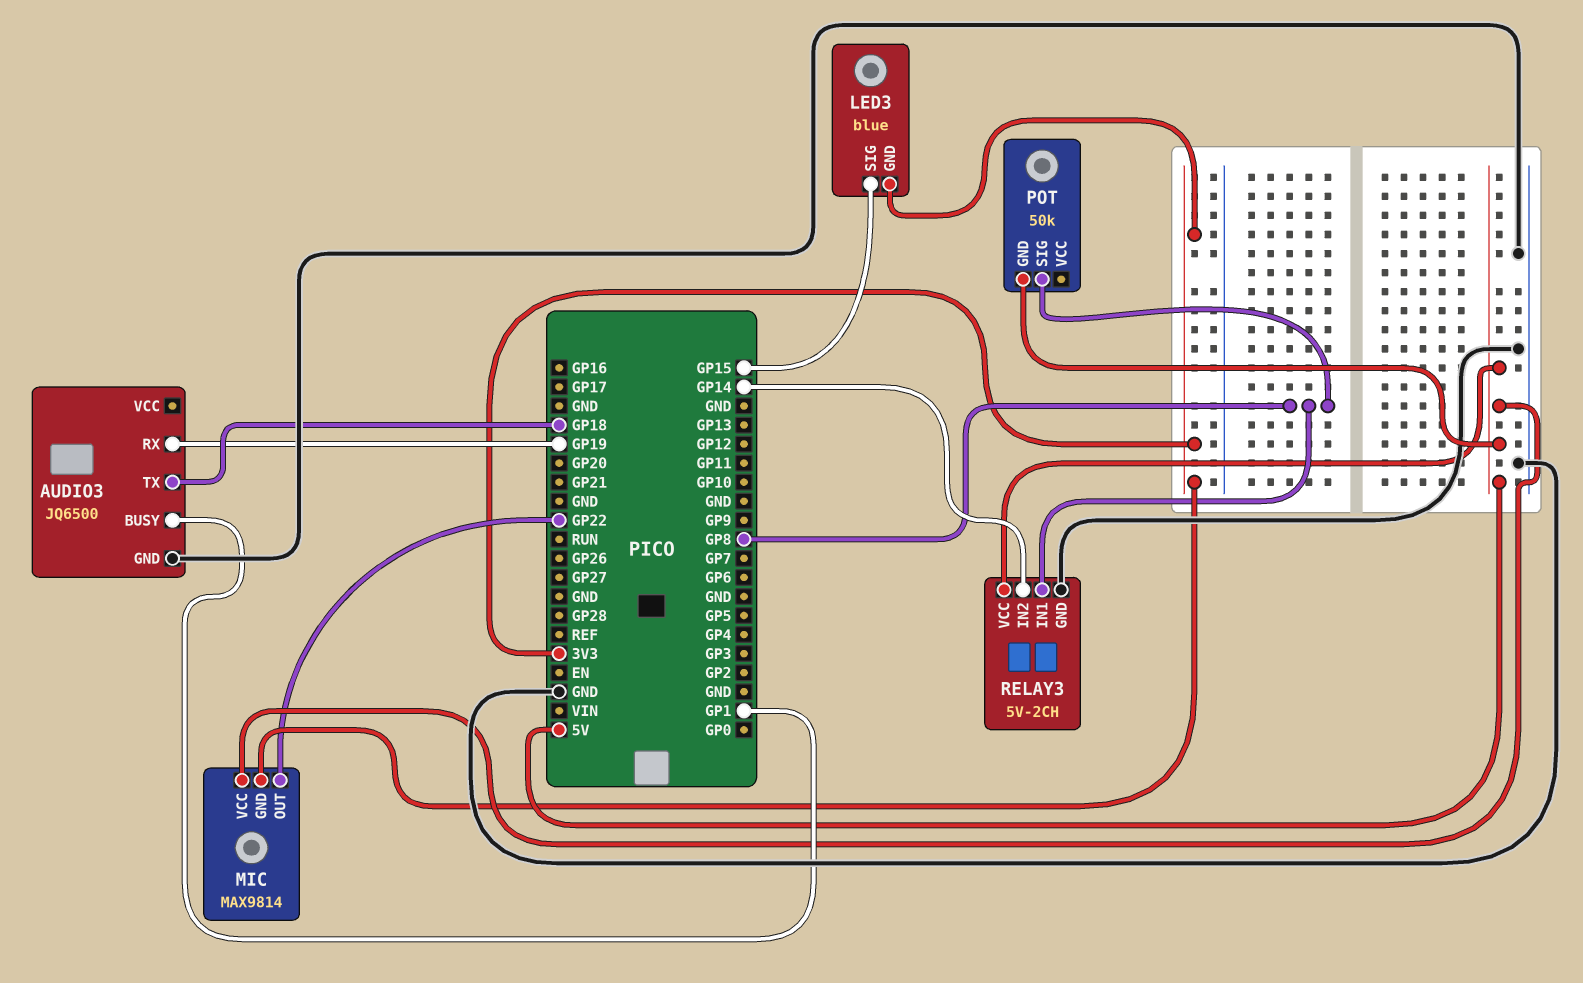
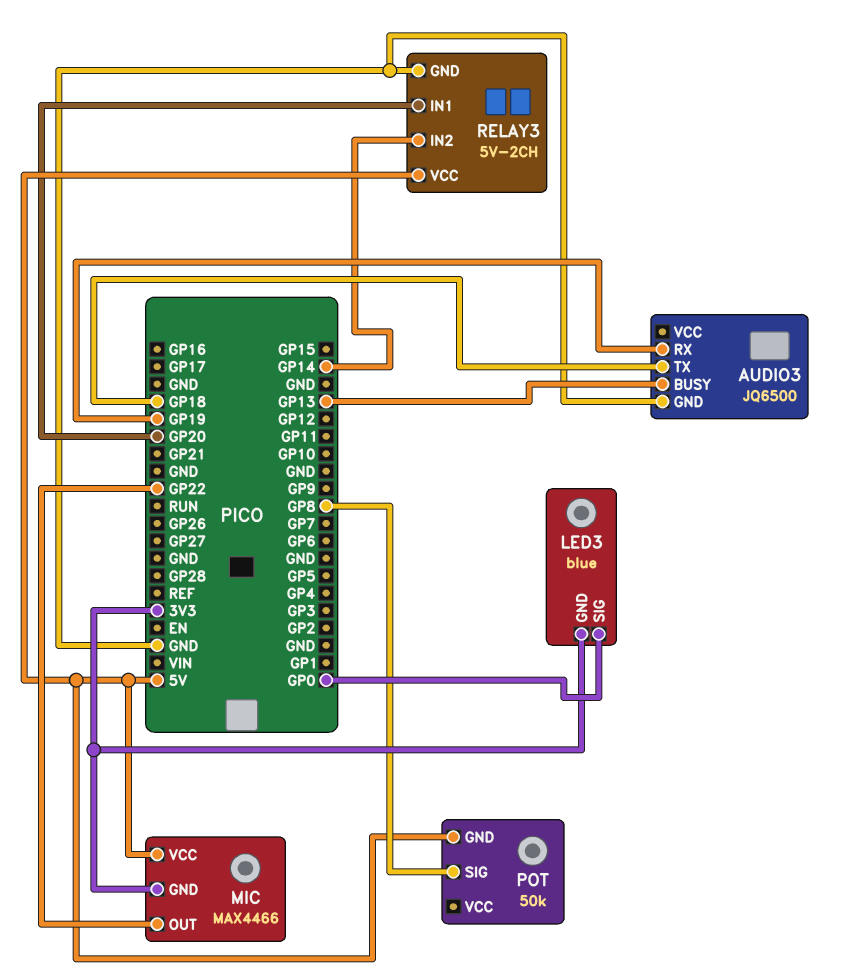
AUDIO3 pin BUSY: GP1 -> GP13
LED3 pin SIG: GP15 -> GP0
MIC: MAX9814 -> MAX4466
RELAY3 pin IN1: GP8 -> GP20

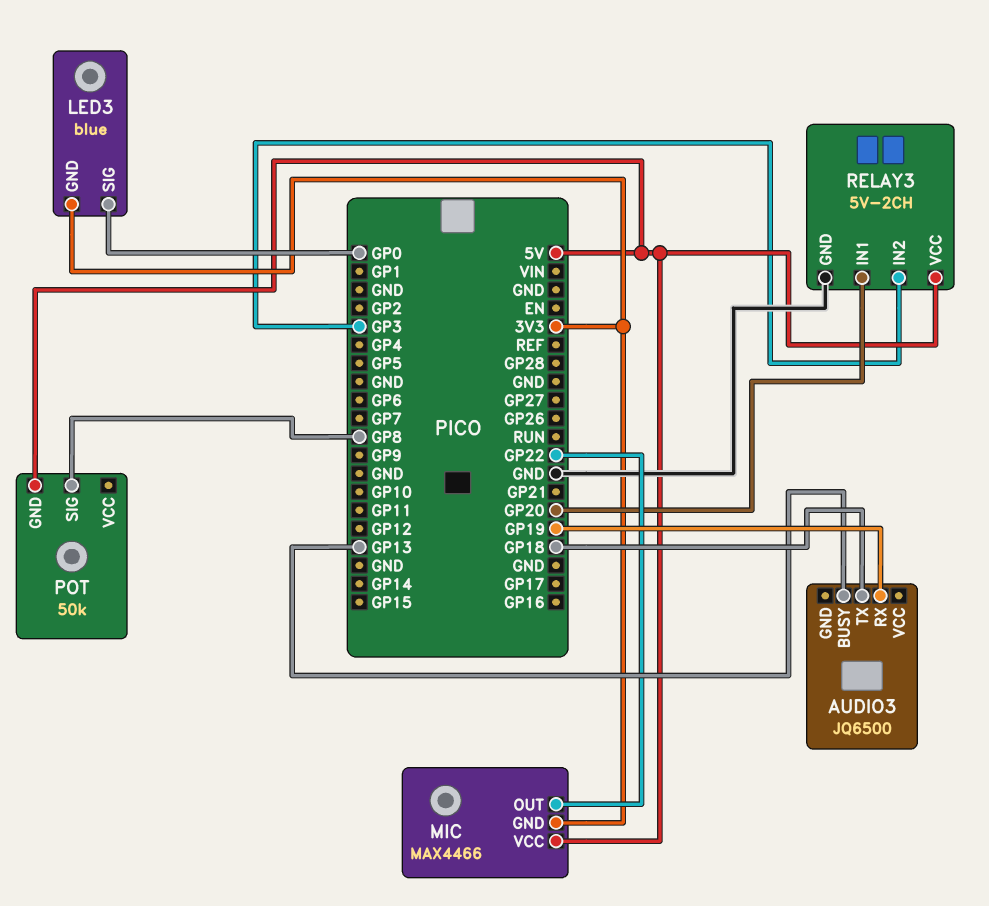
AUDIO3 pin GND: GND -> none
RELAY3 pin IN2: GP14 -> GP3

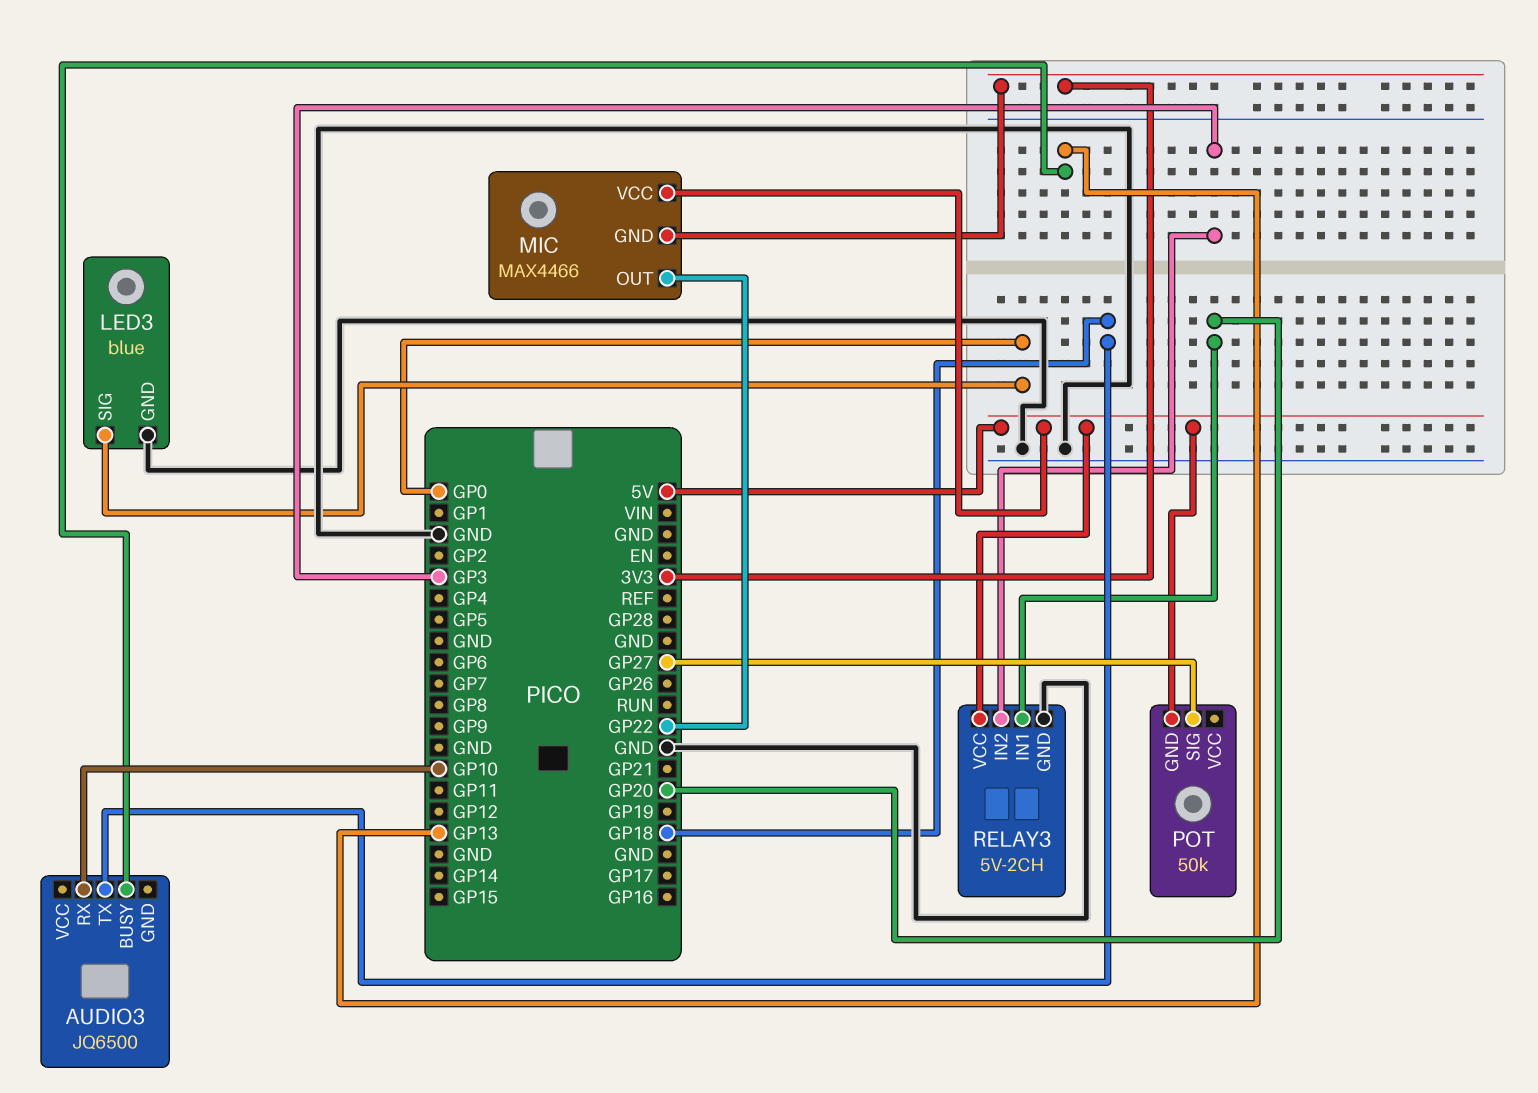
AUDIO3 pin RX: GP19 -> GP10
LED3 pin GND: 3V3 -> GND
POT pin SIG: GP8 -> GP27

